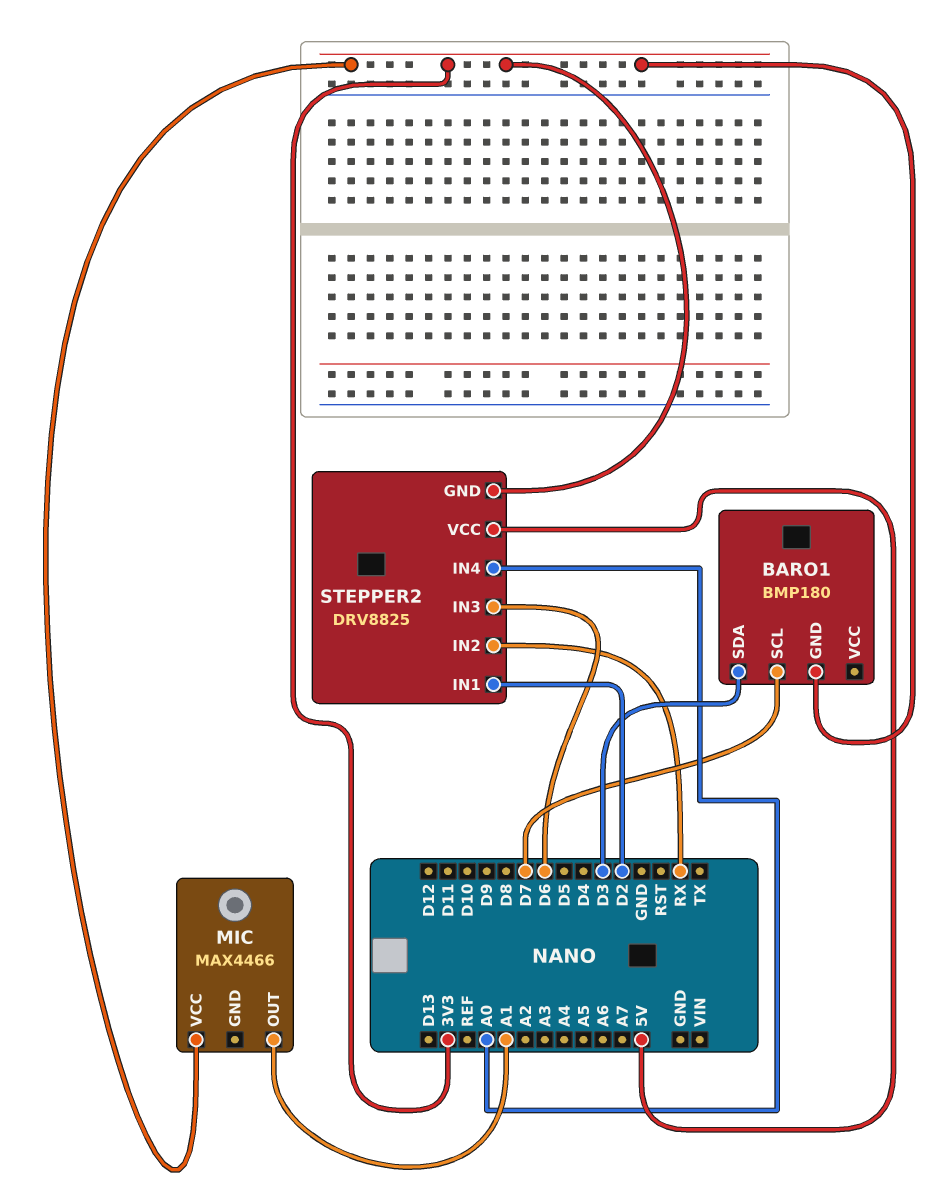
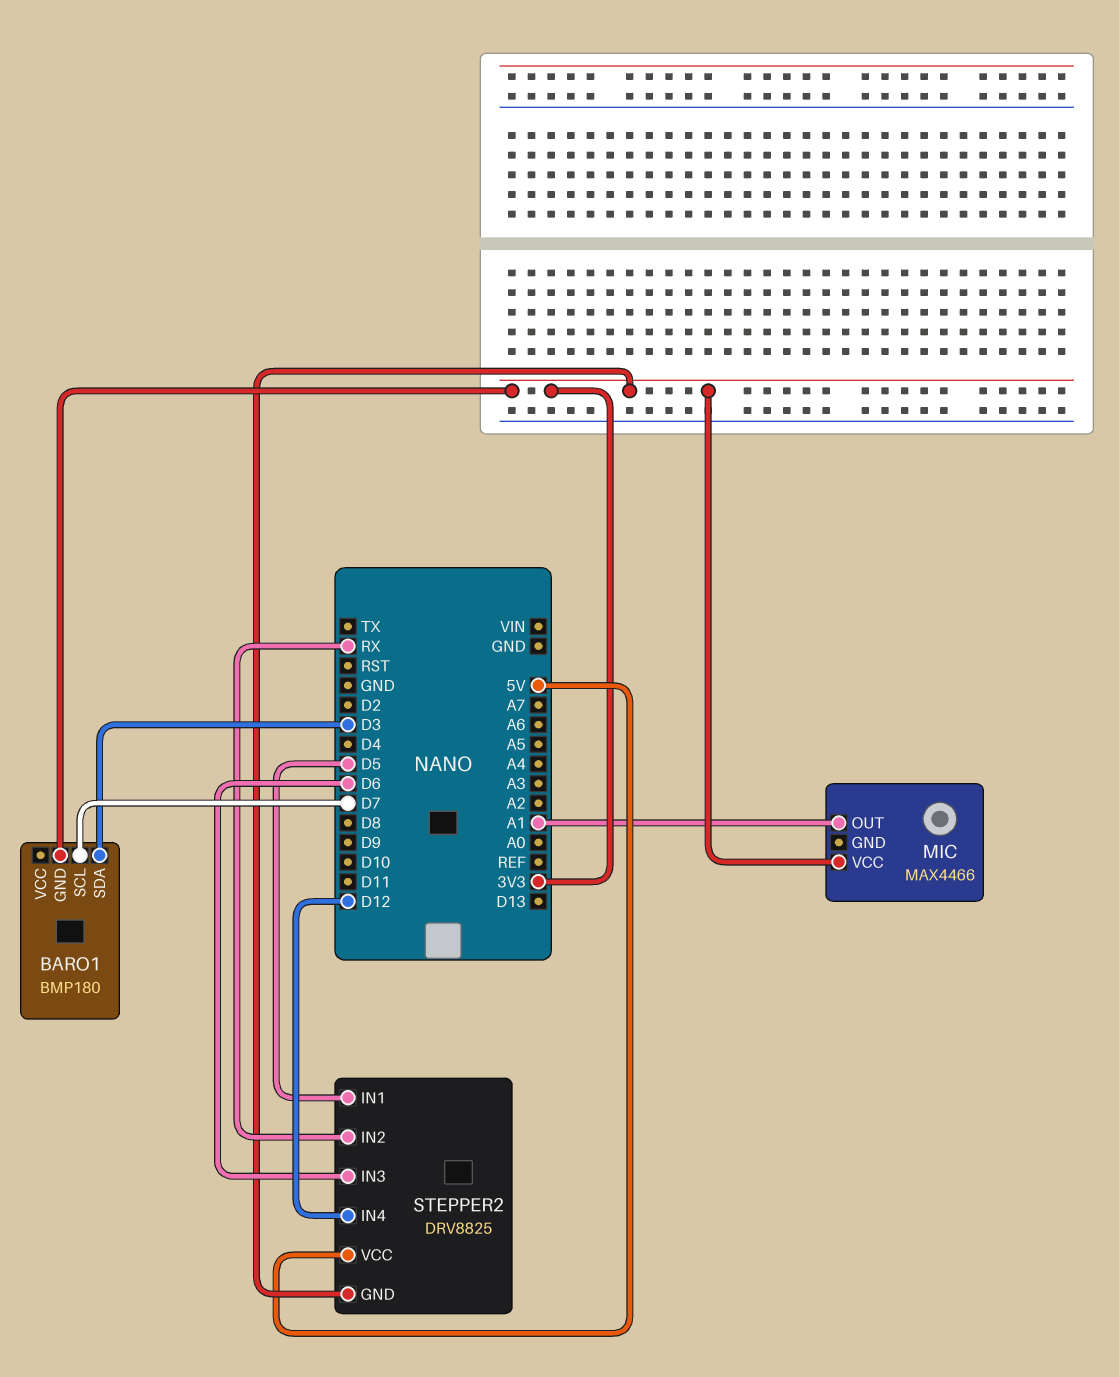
STEPPER2 pin IN1: D2 -> D5
STEPPER2 pin IN4: A0 -> D12

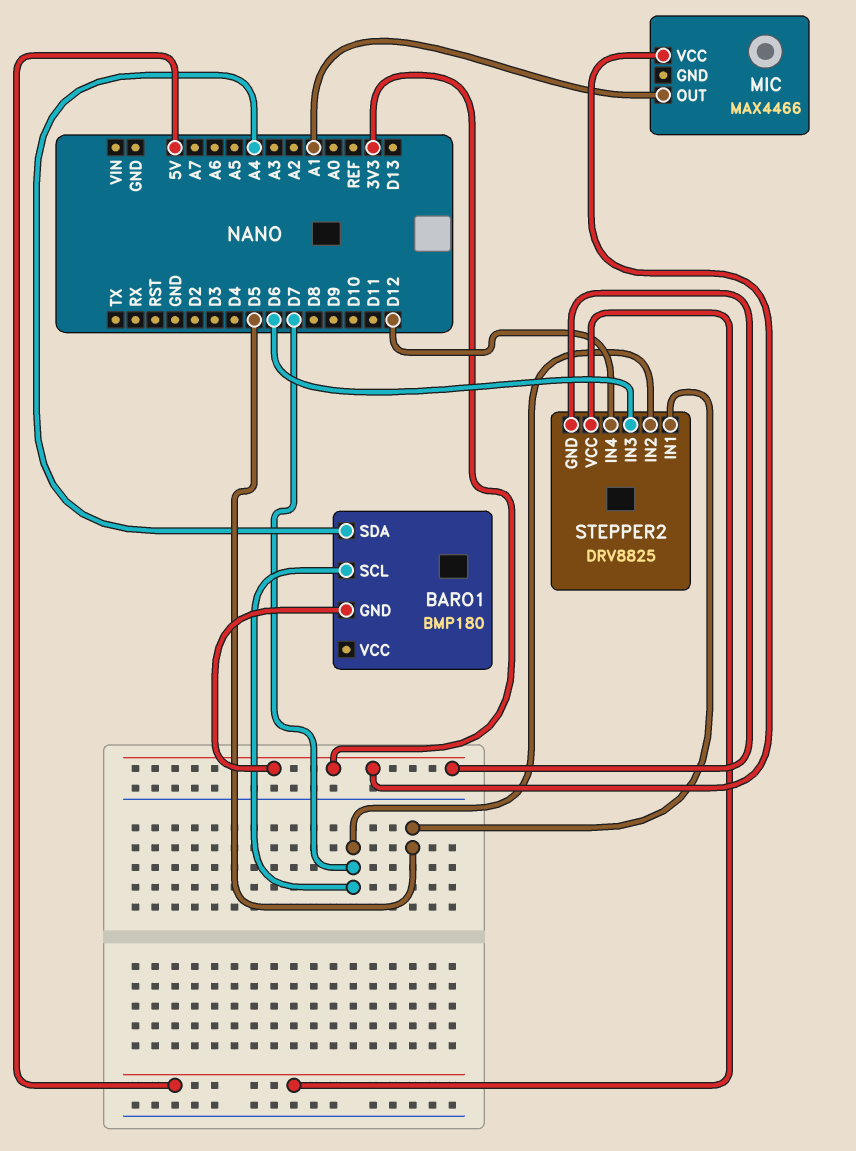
BARO1 pin SDA: D3 -> A4
STEPPER2 pin IN2: RX -> D7

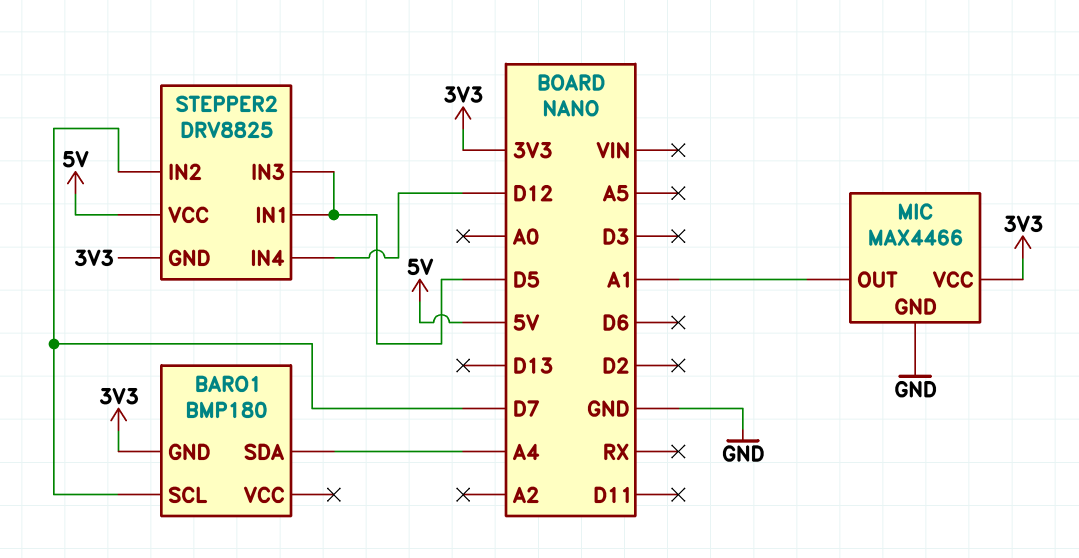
MIC pin GND: none -> GND
STEPPER2 pin IN3: D6 -> D5

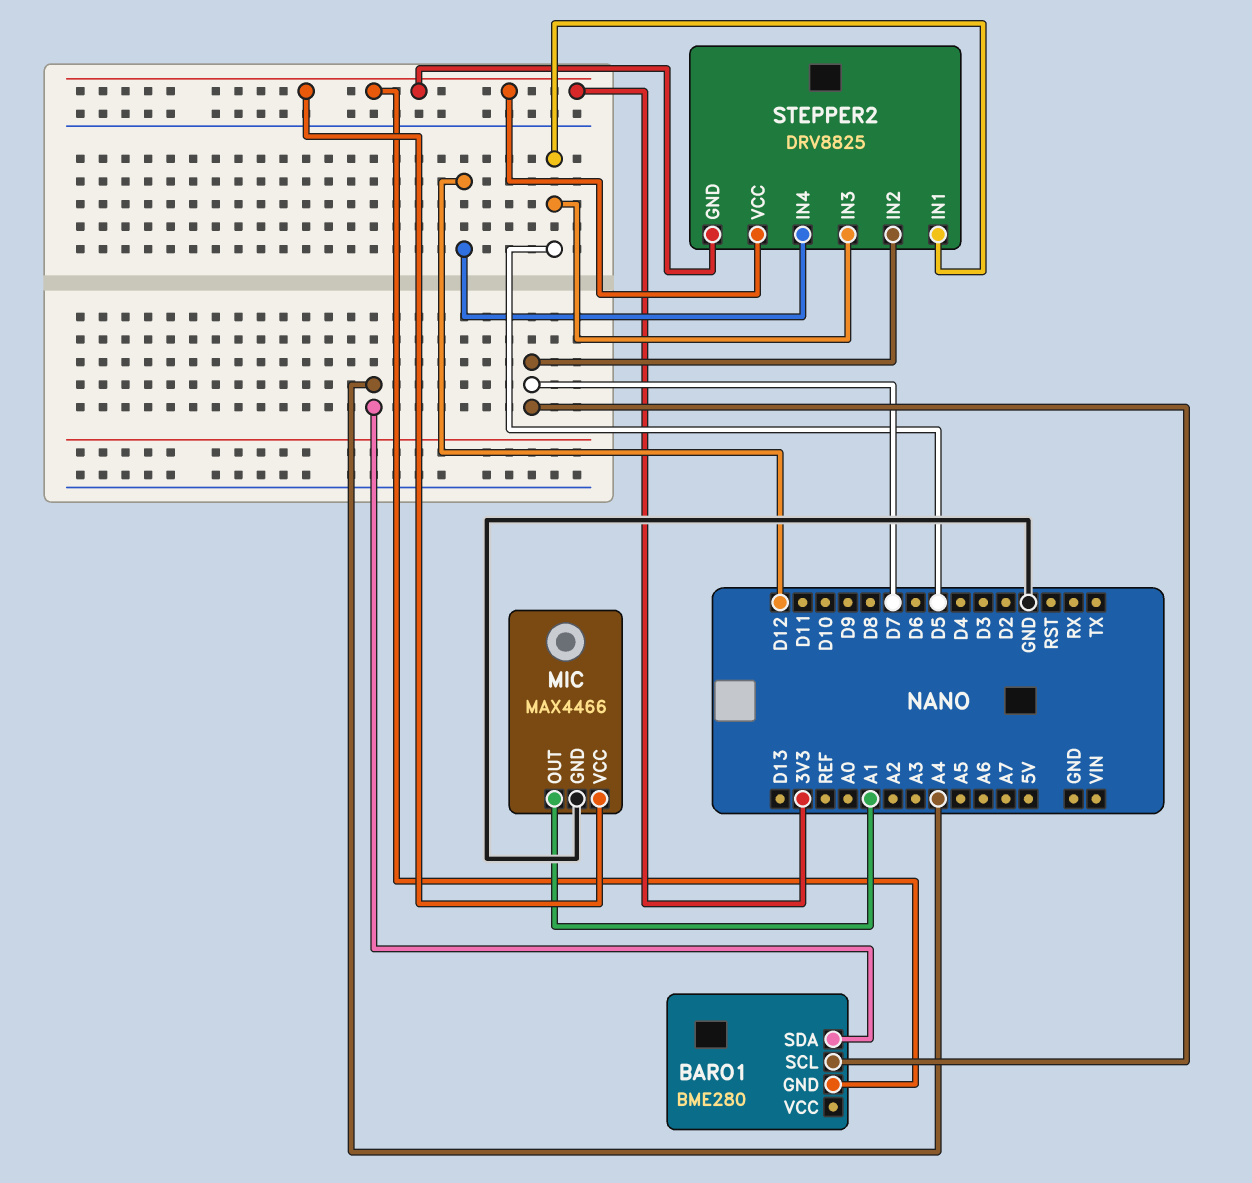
BARO1: BMP180 -> BME280
STEPPER2 pin VCC: 5V -> 3V3

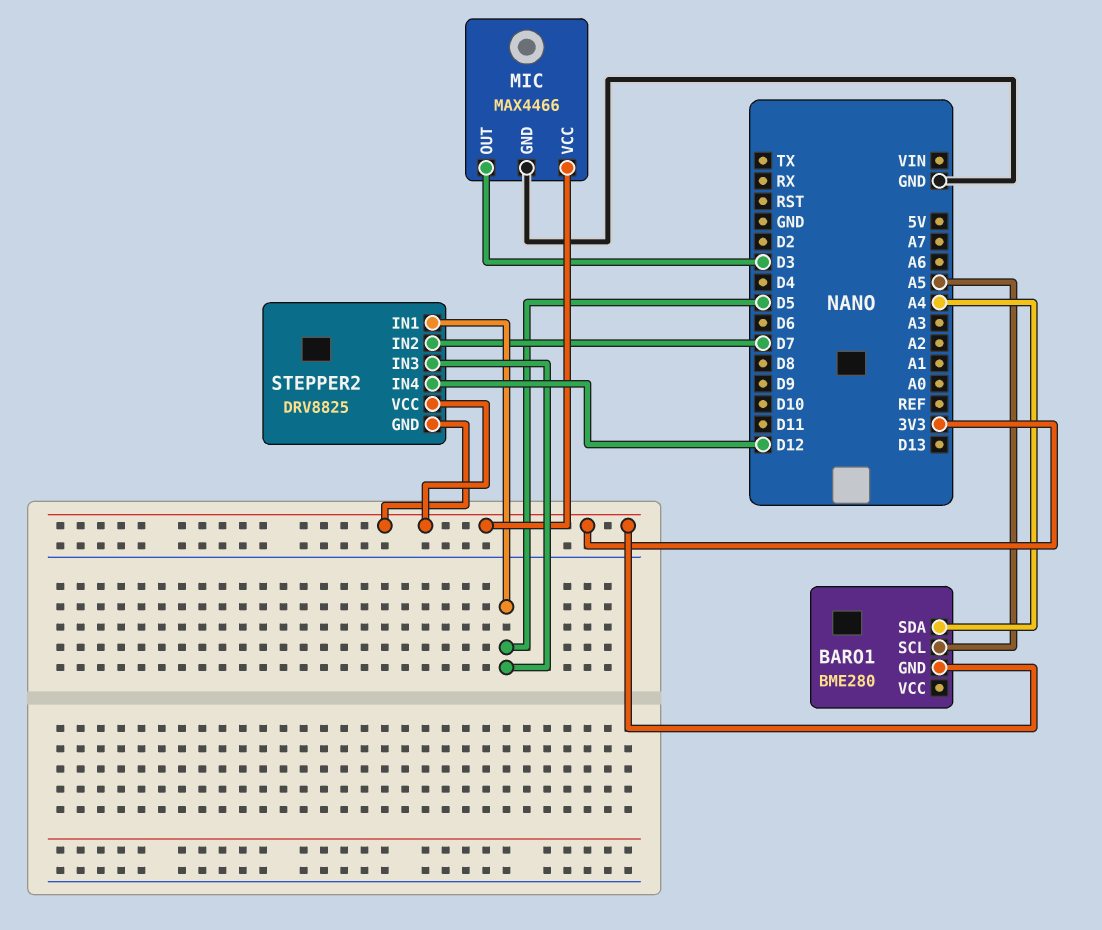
BARO1 pin SCL: D7 -> A5
MIC pin OUT: A1 -> D3

